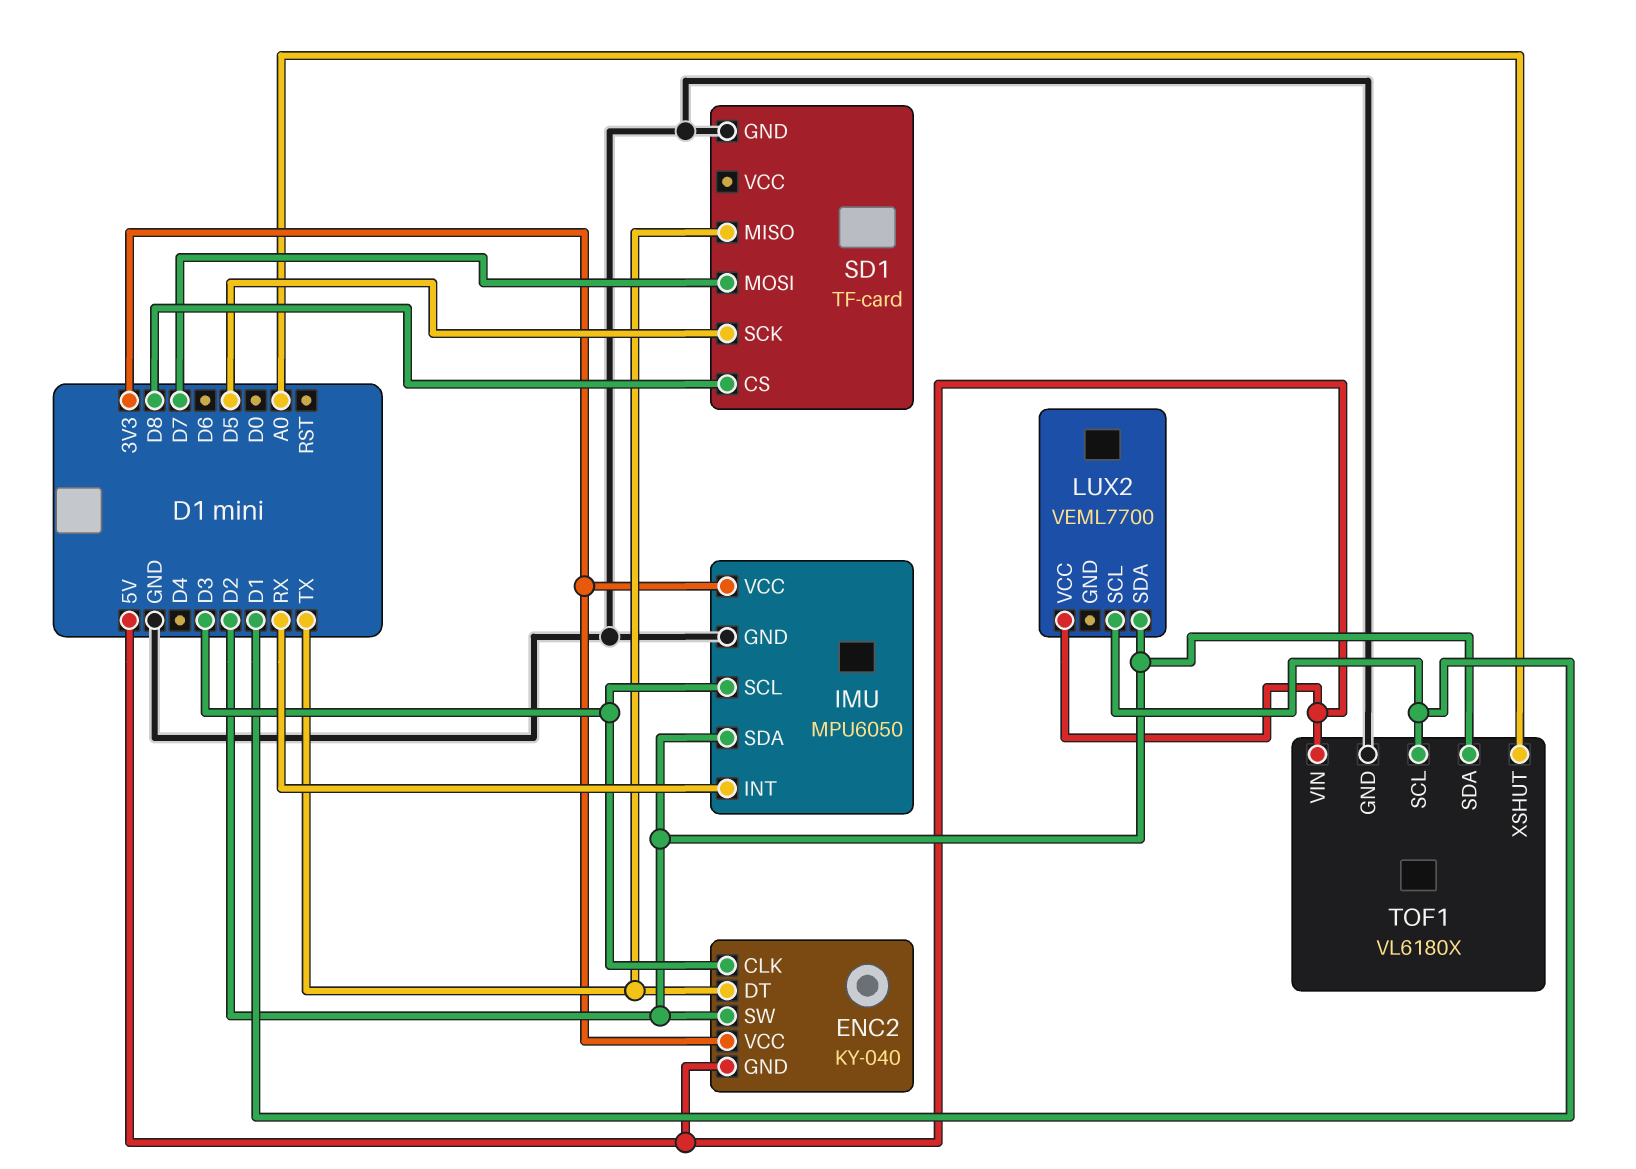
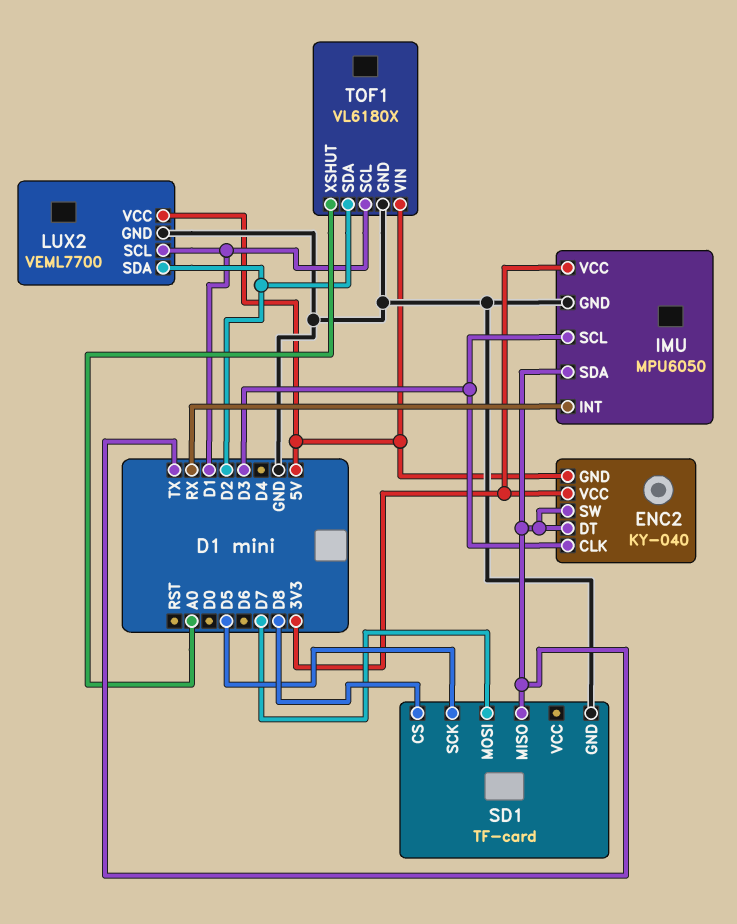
ENC2 pin SW: D2 -> TX
IMU pin SDA: D2 -> TX
LUX2 pin GND: none -> GND

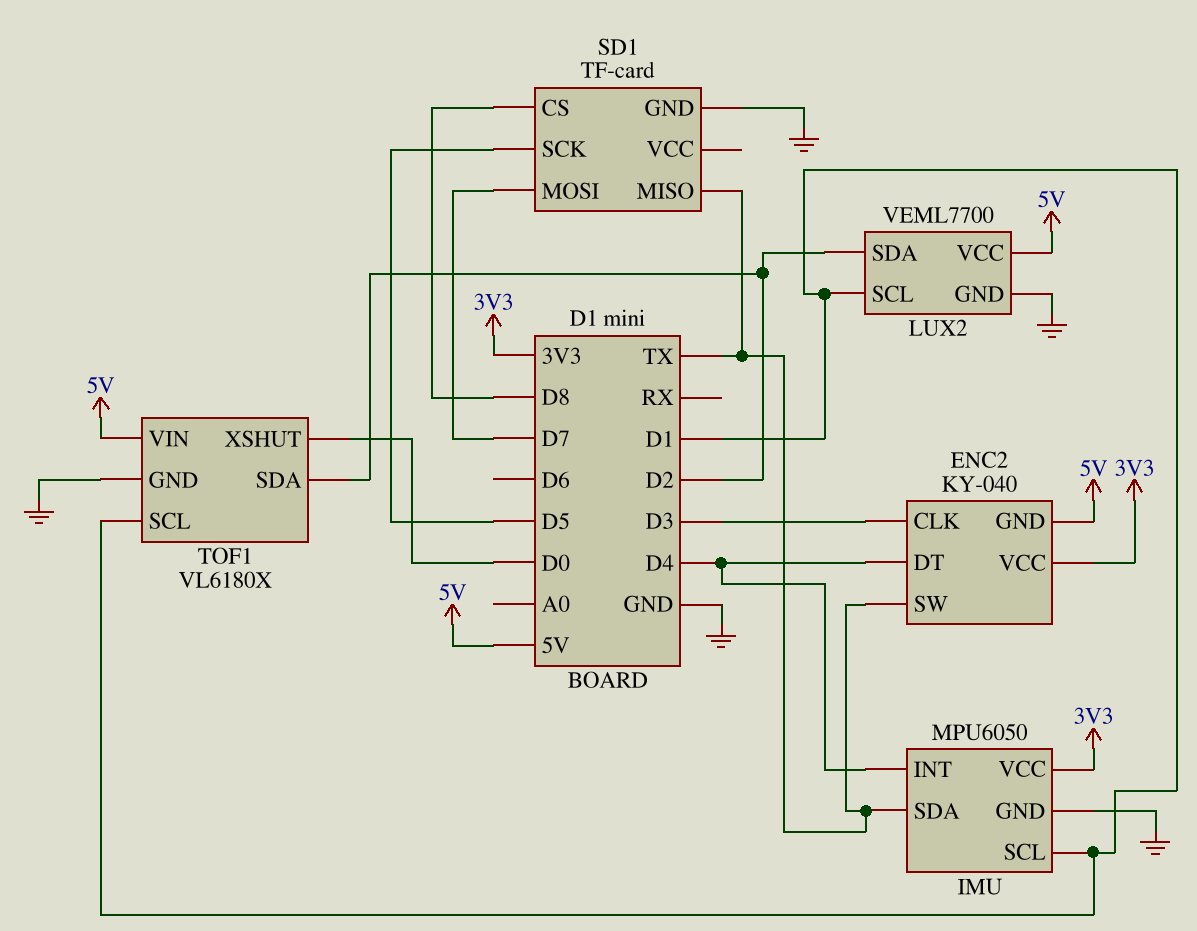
ENC2 pin DT: TX -> D4
IMU pin INT: RX -> D4
IMU pin SCL: D3 -> D1
TOF1 pin XSHUT: A0 -> D0

